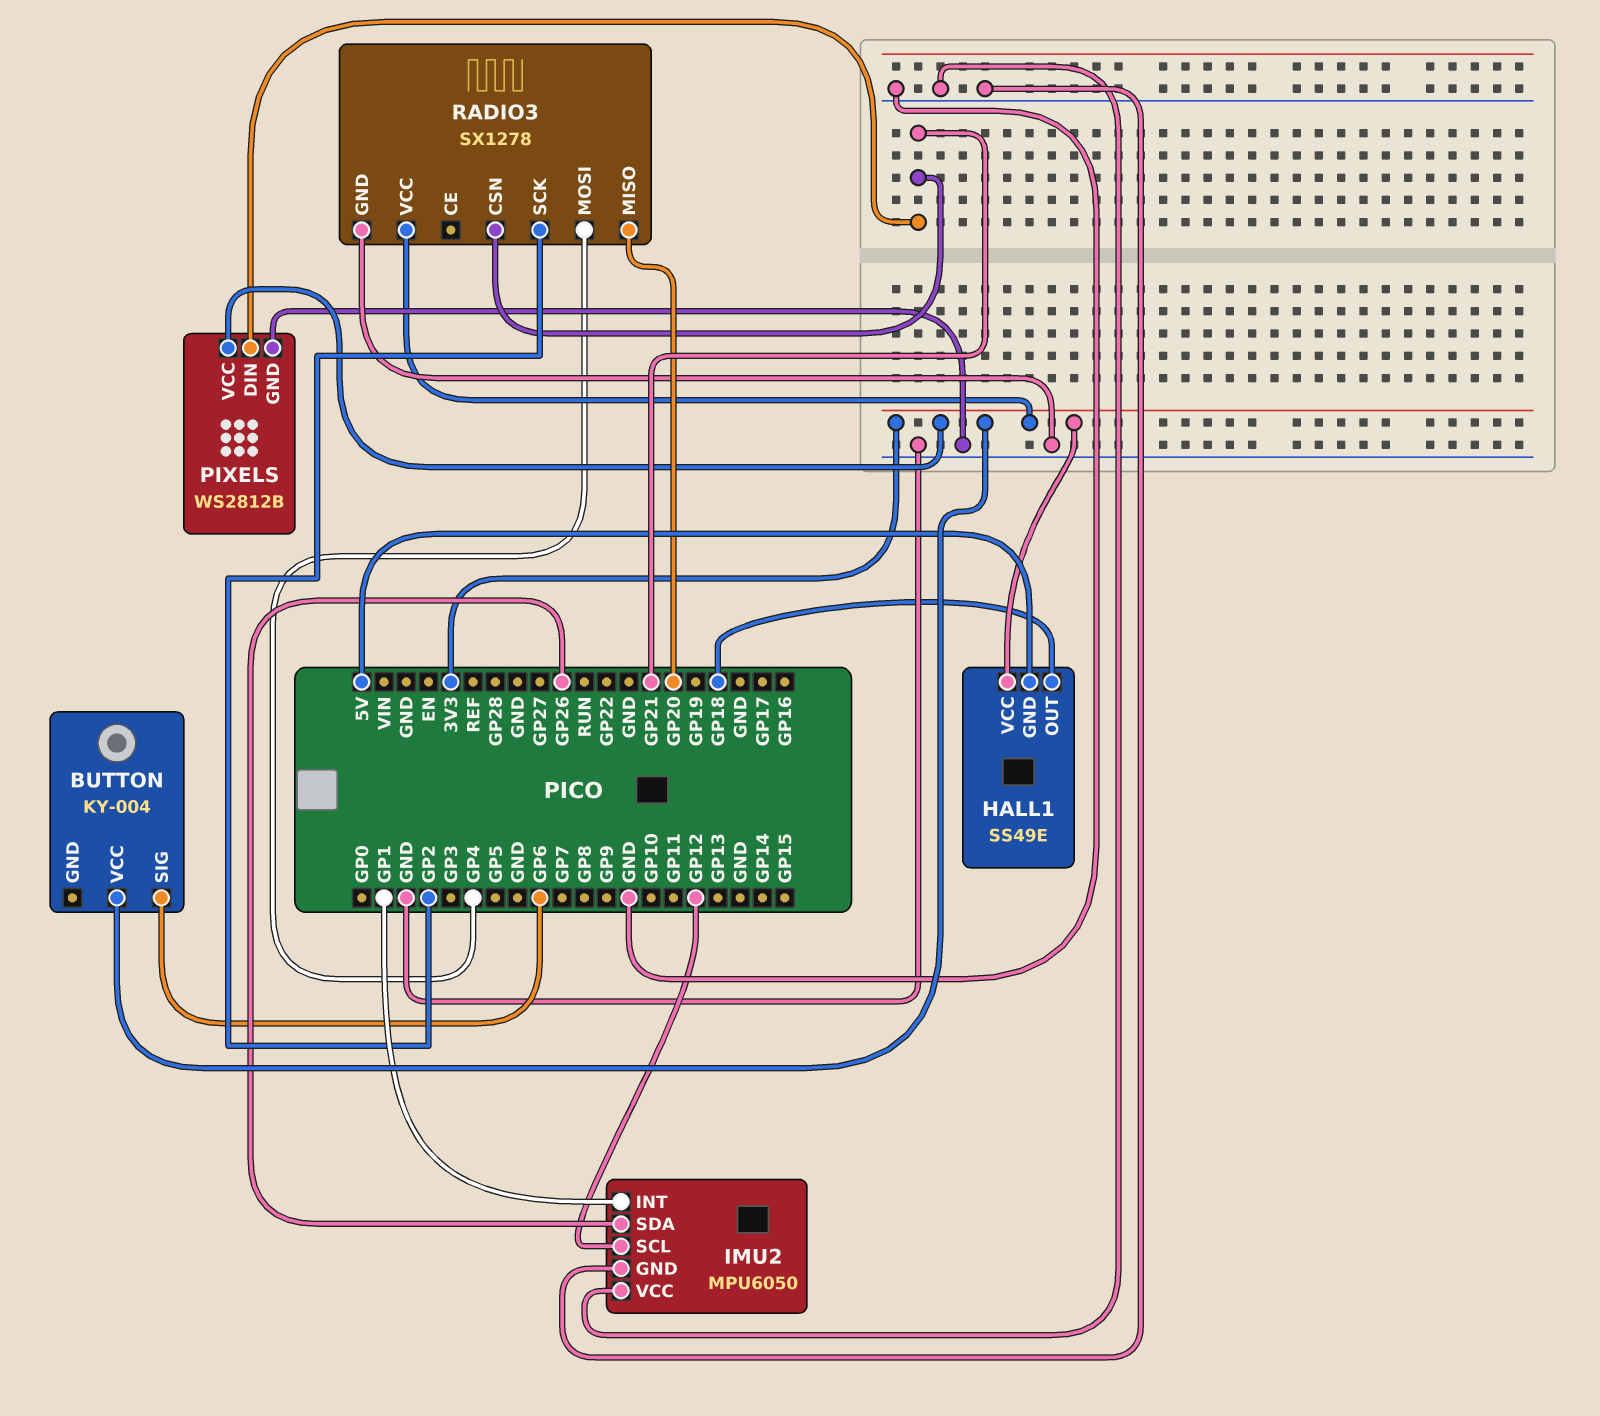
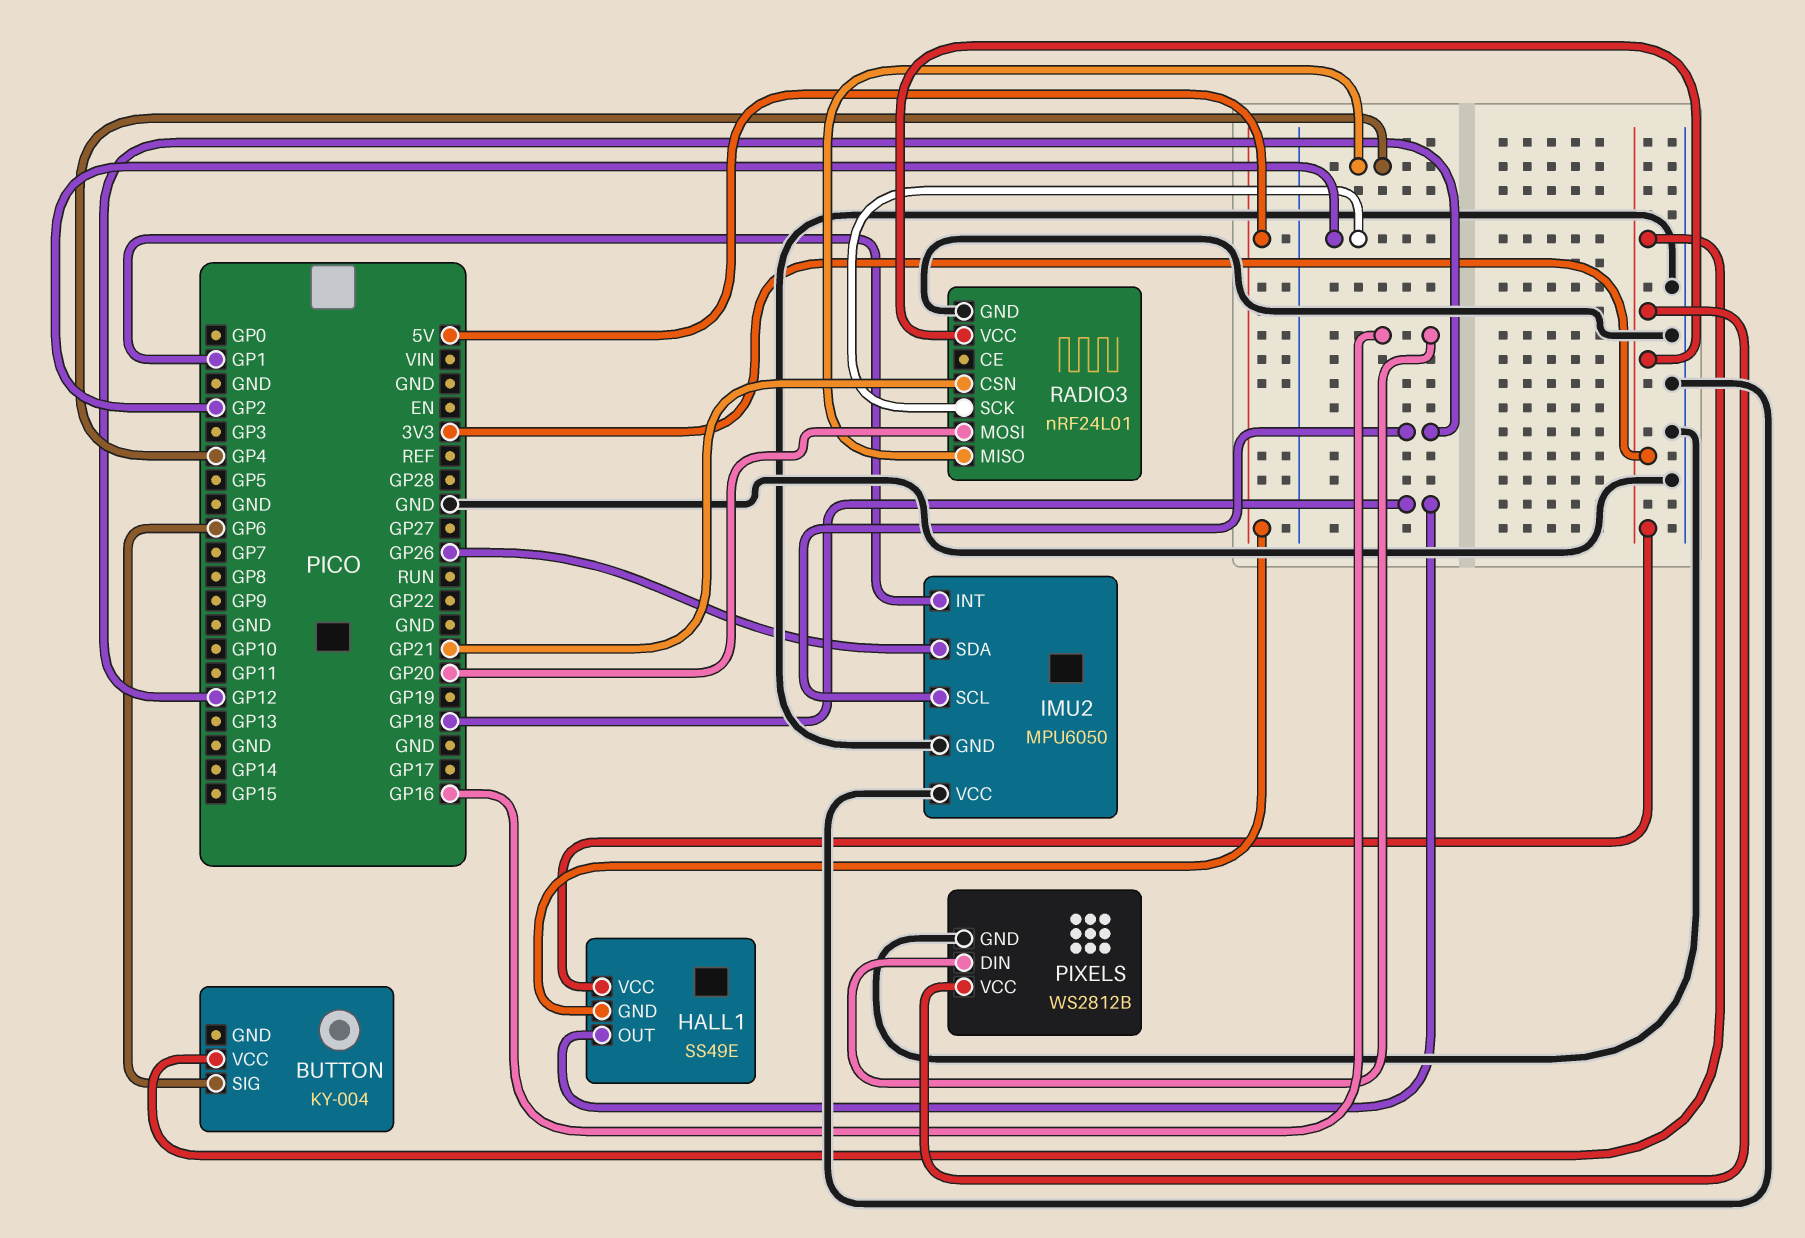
PIXELS pin DIN: GP21 -> GP16
RADIO3: SX1278 -> nRF24L01
RADIO3 pin MISO: GP20 -> GP4
RADIO3 pin MOSI: GP4 -> GP20

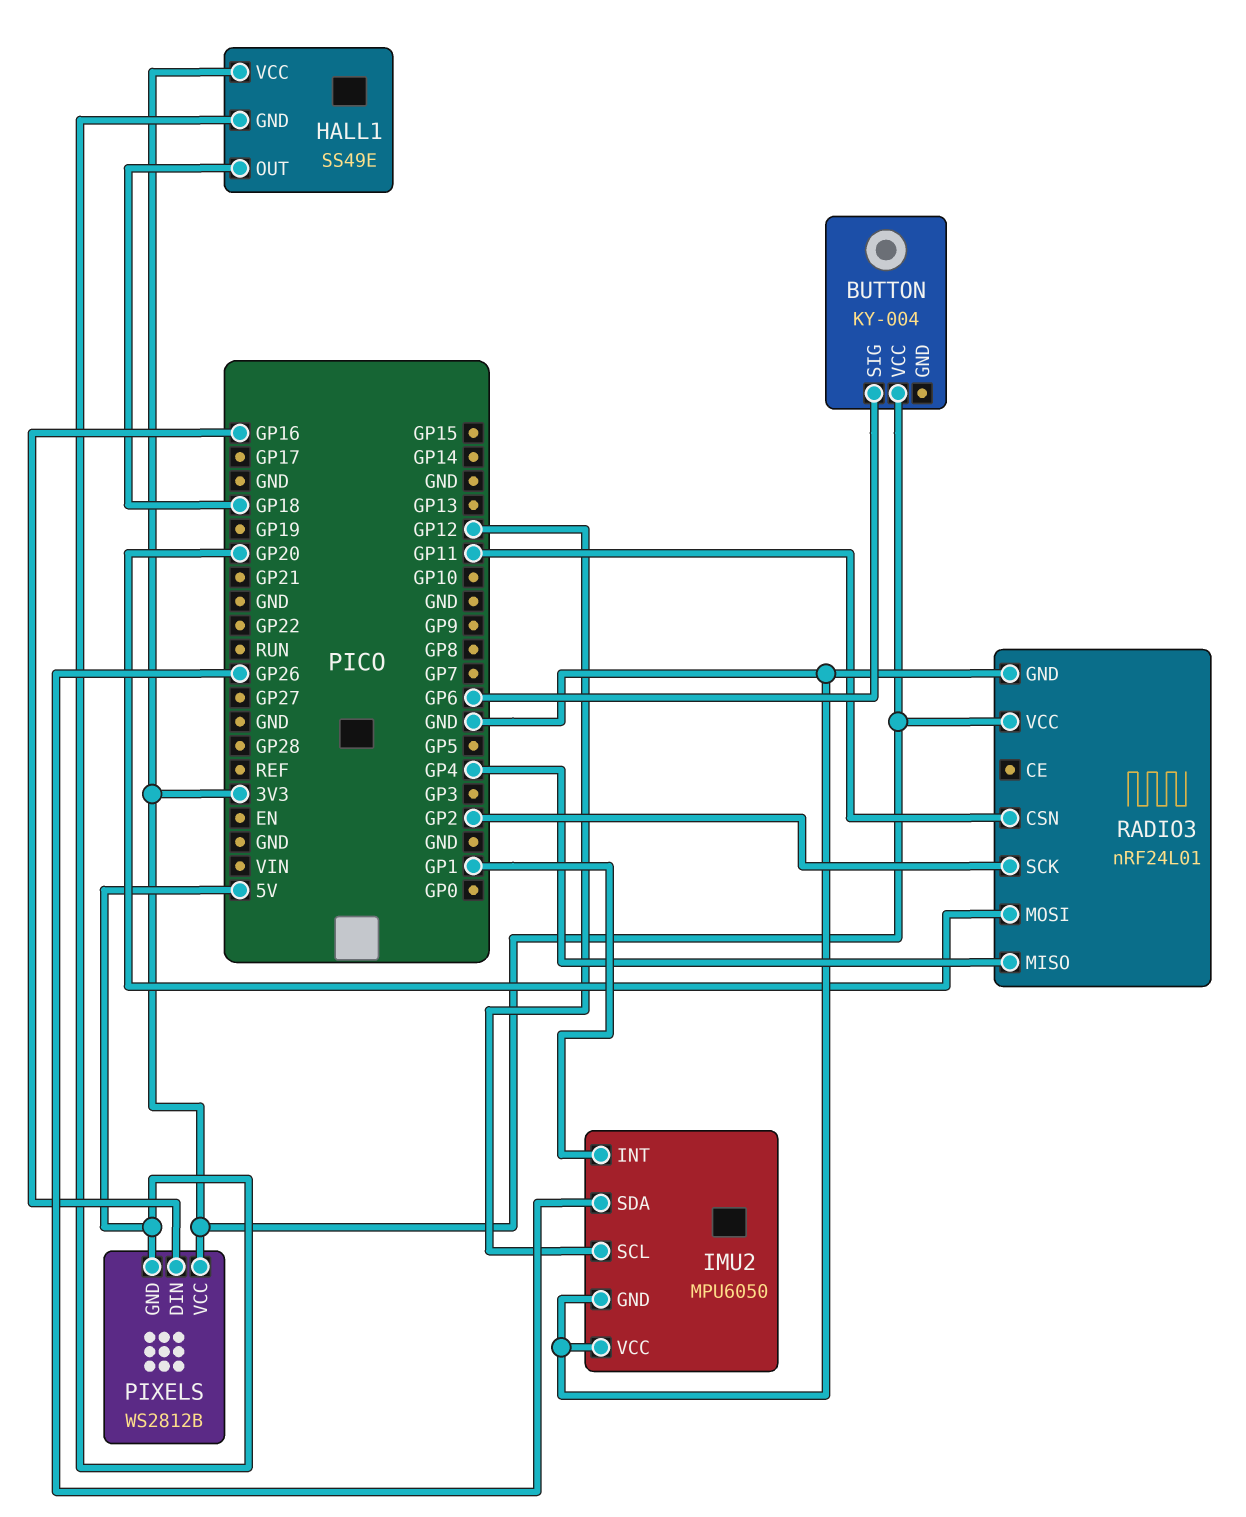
PIXELS pin GND: GND -> 5V
RADIO3 pin CSN: GP21 -> GP11

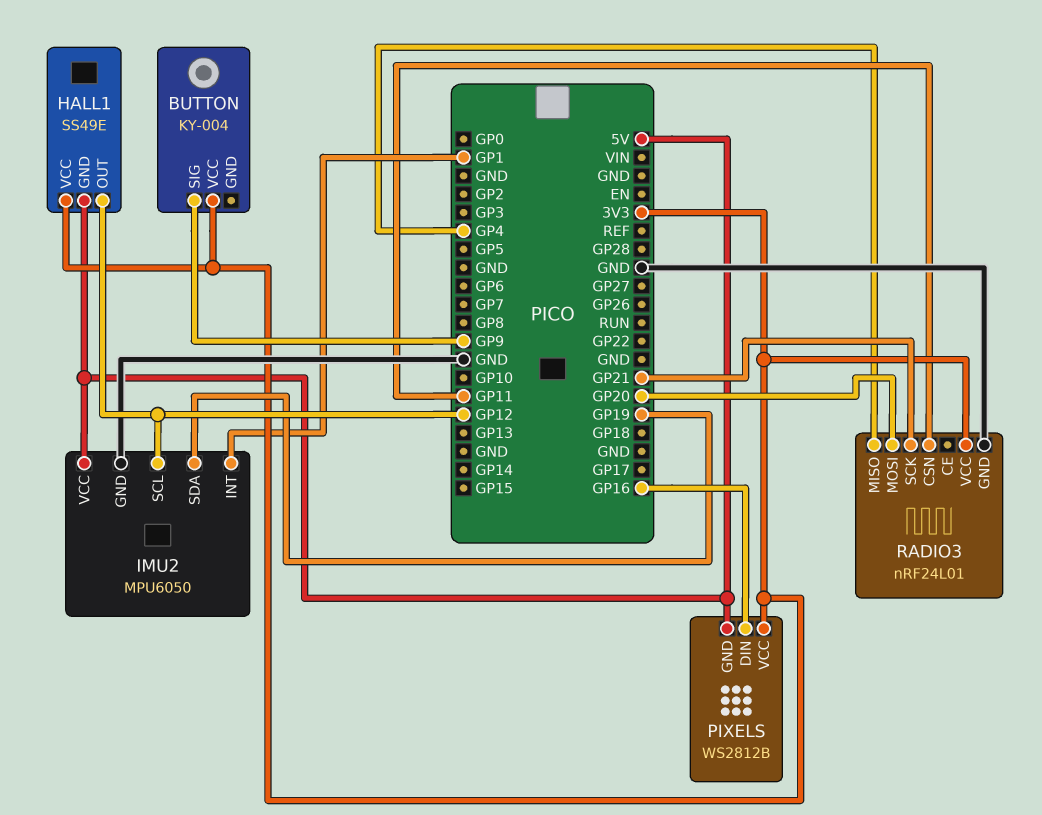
BUTTON pin SIG: GP6 -> GP9
HALL1 pin OUT: GP18 -> GP12
IMU2 pin SDA: GP26 -> GP19
IMU2 pin VCC: GND -> 5V
RADIO3 pin SCK: GP2 -> GP21

